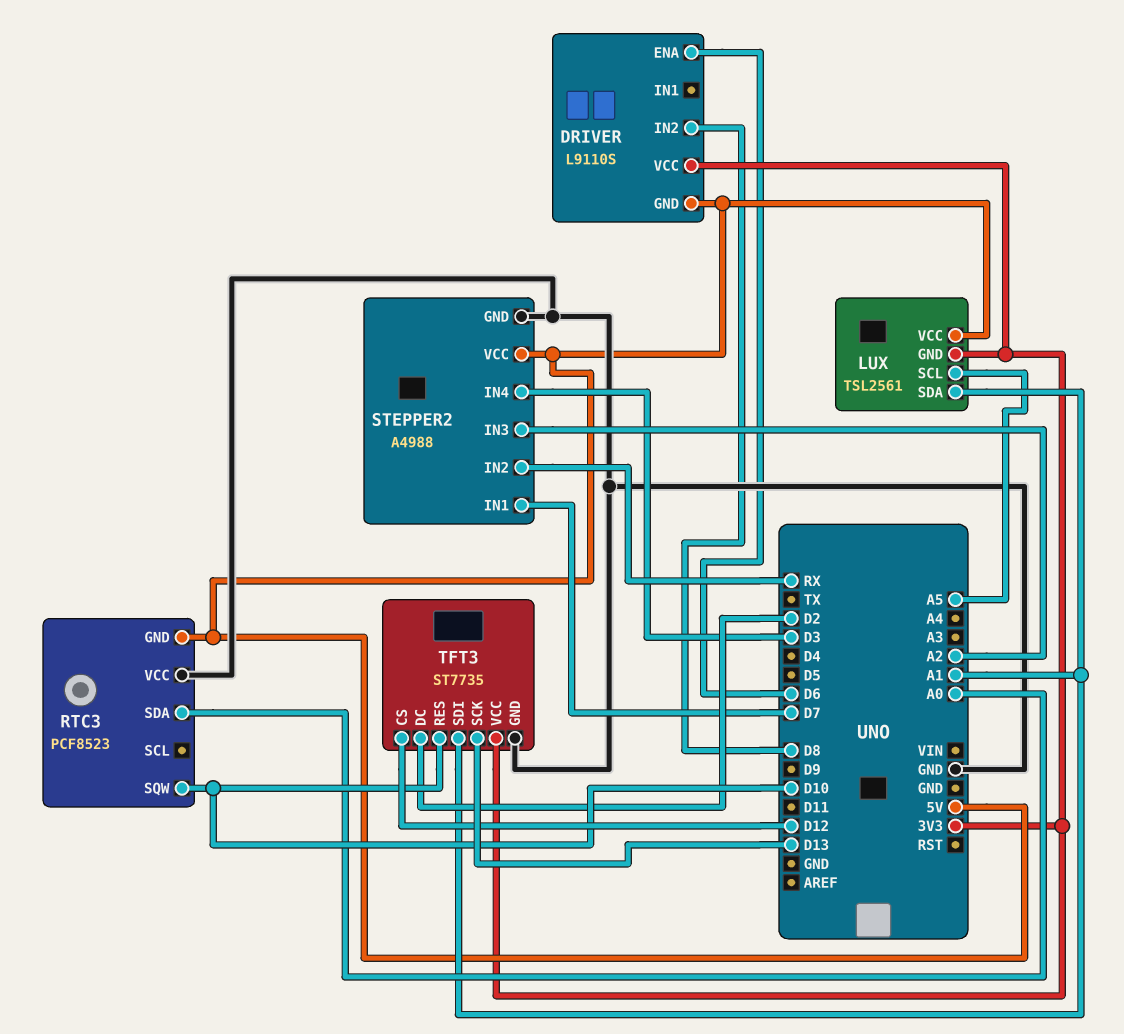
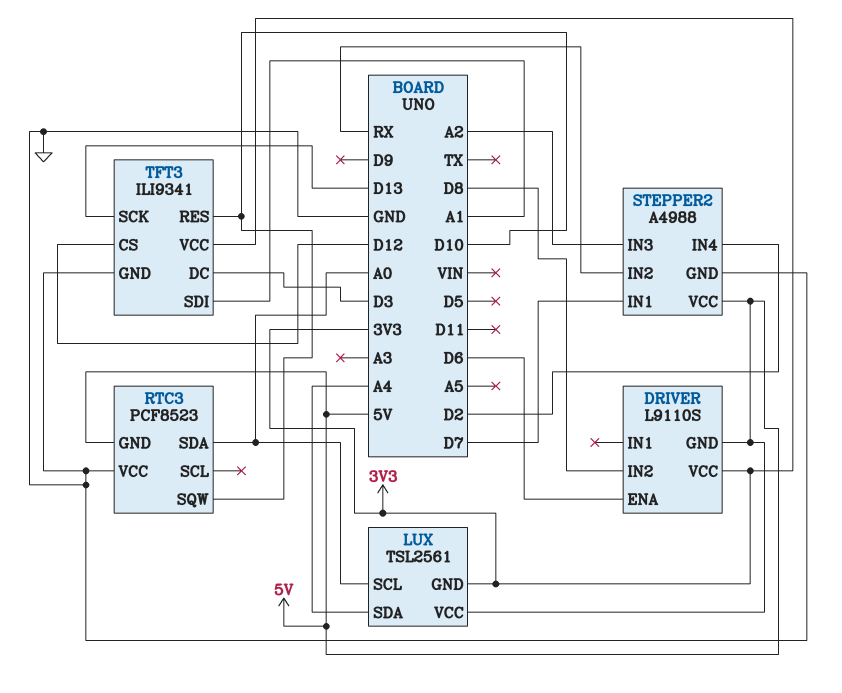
LUX pin SCL: A5 -> A0
LUX pin SDA: A1 -> A4
STEPPER2 pin IN4: D3 -> D2
TFT3: ST7735 -> ILI9341
TFT3 pin DC: D2 -> D3

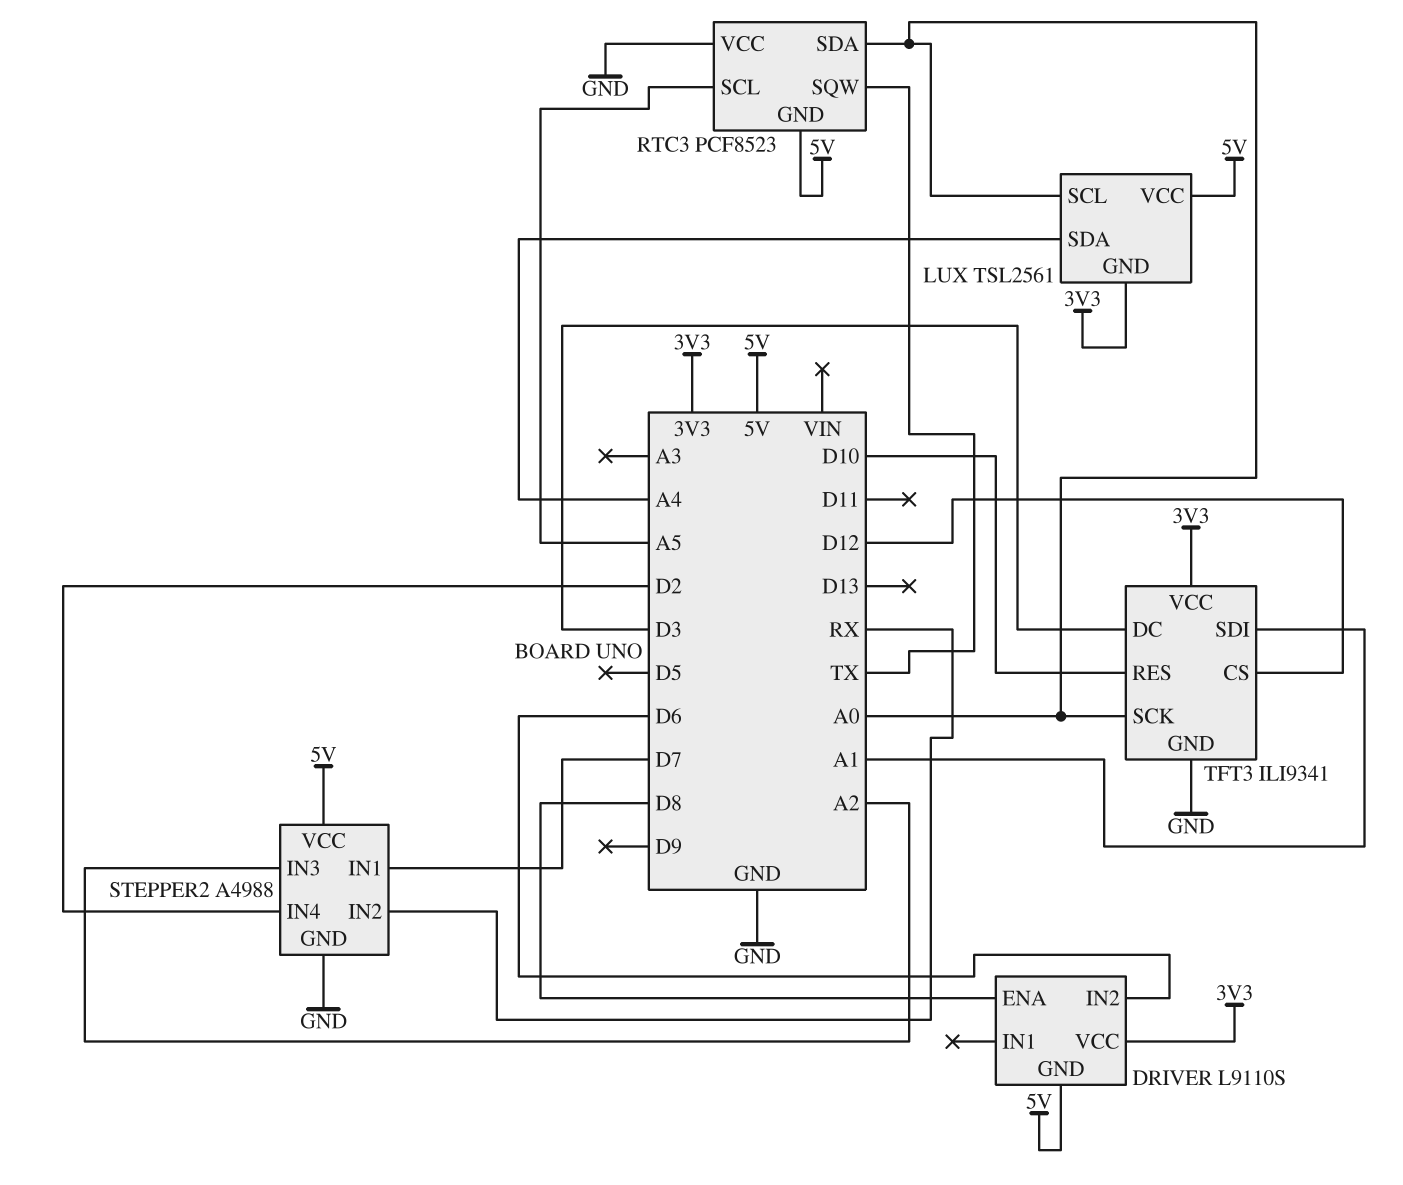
DRIVER pin ENA: D6 -> D8
DRIVER pin IN2: D8 -> D6
RTC3 pin SCL: none -> A5
RTC3 pin SQW: D10 -> TX
TFT3 pin SCK: D13 -> A0

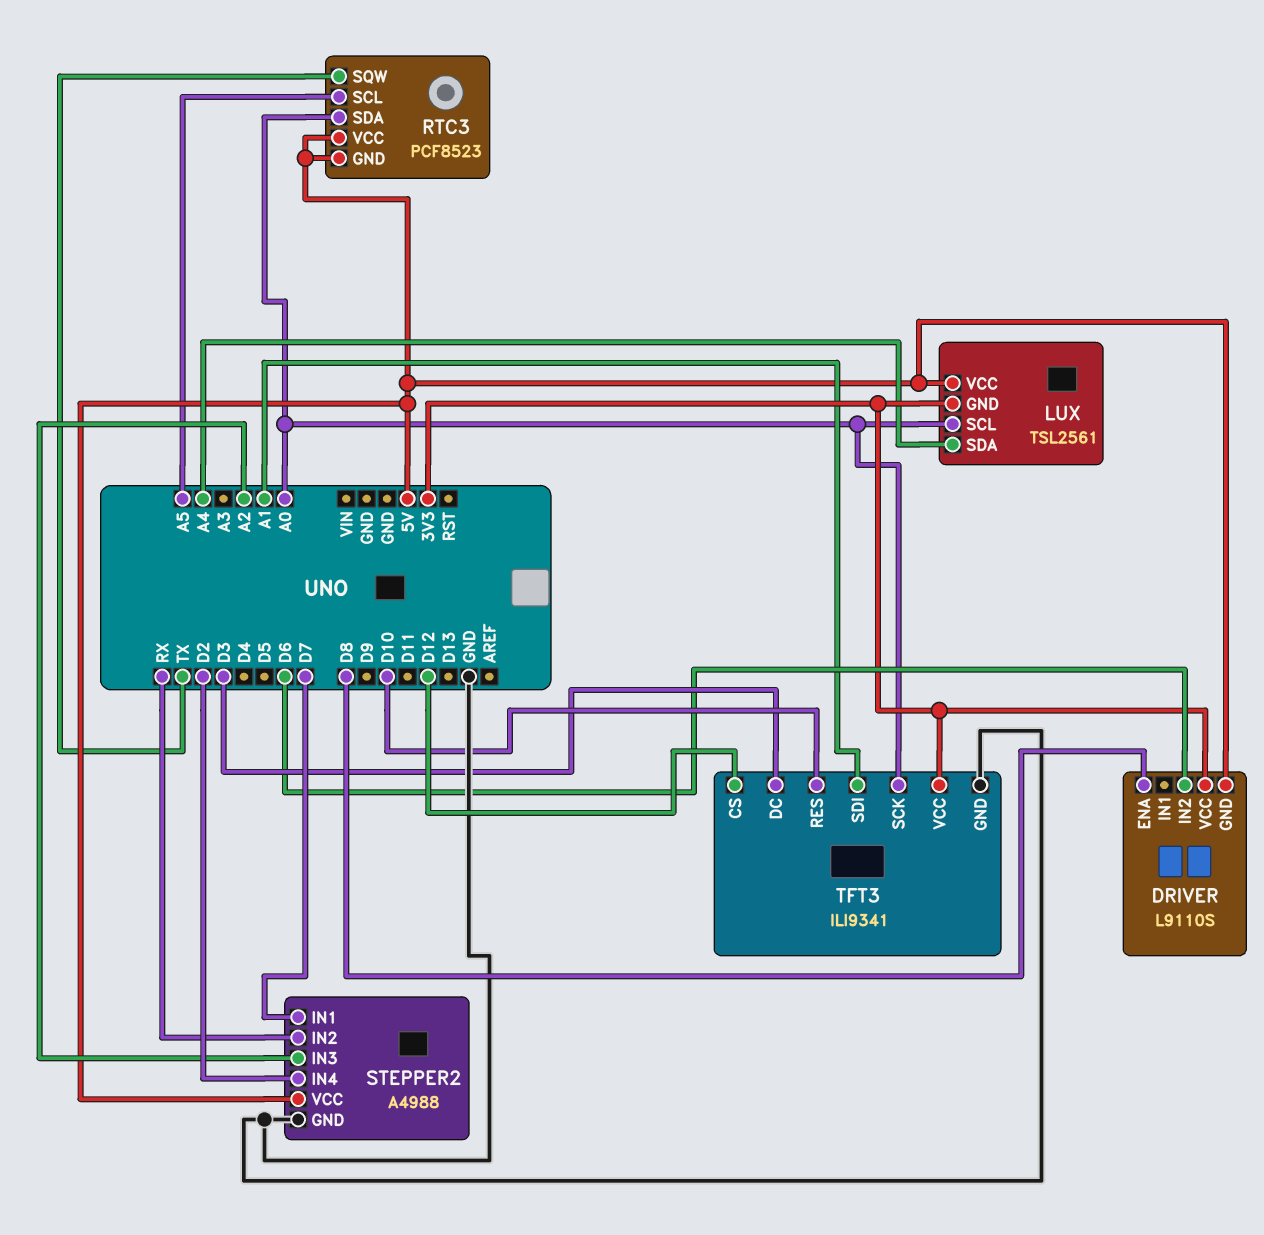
RTC3 pin VCC: GND -> 5V

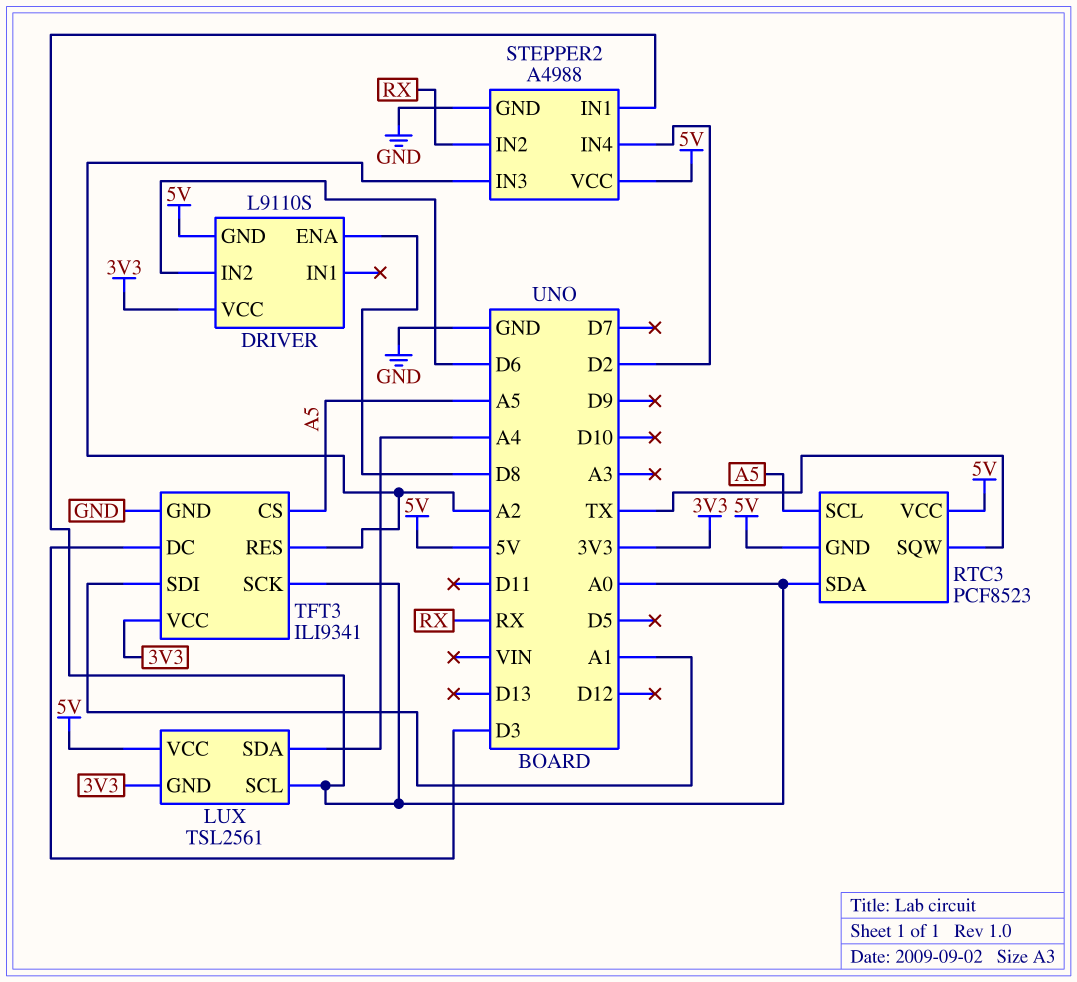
STEPPER2 pin IN1: D7 -> A0
TFT3 pin CS: D12 -> A5
TFT3 pin RES: D10 -> A2

